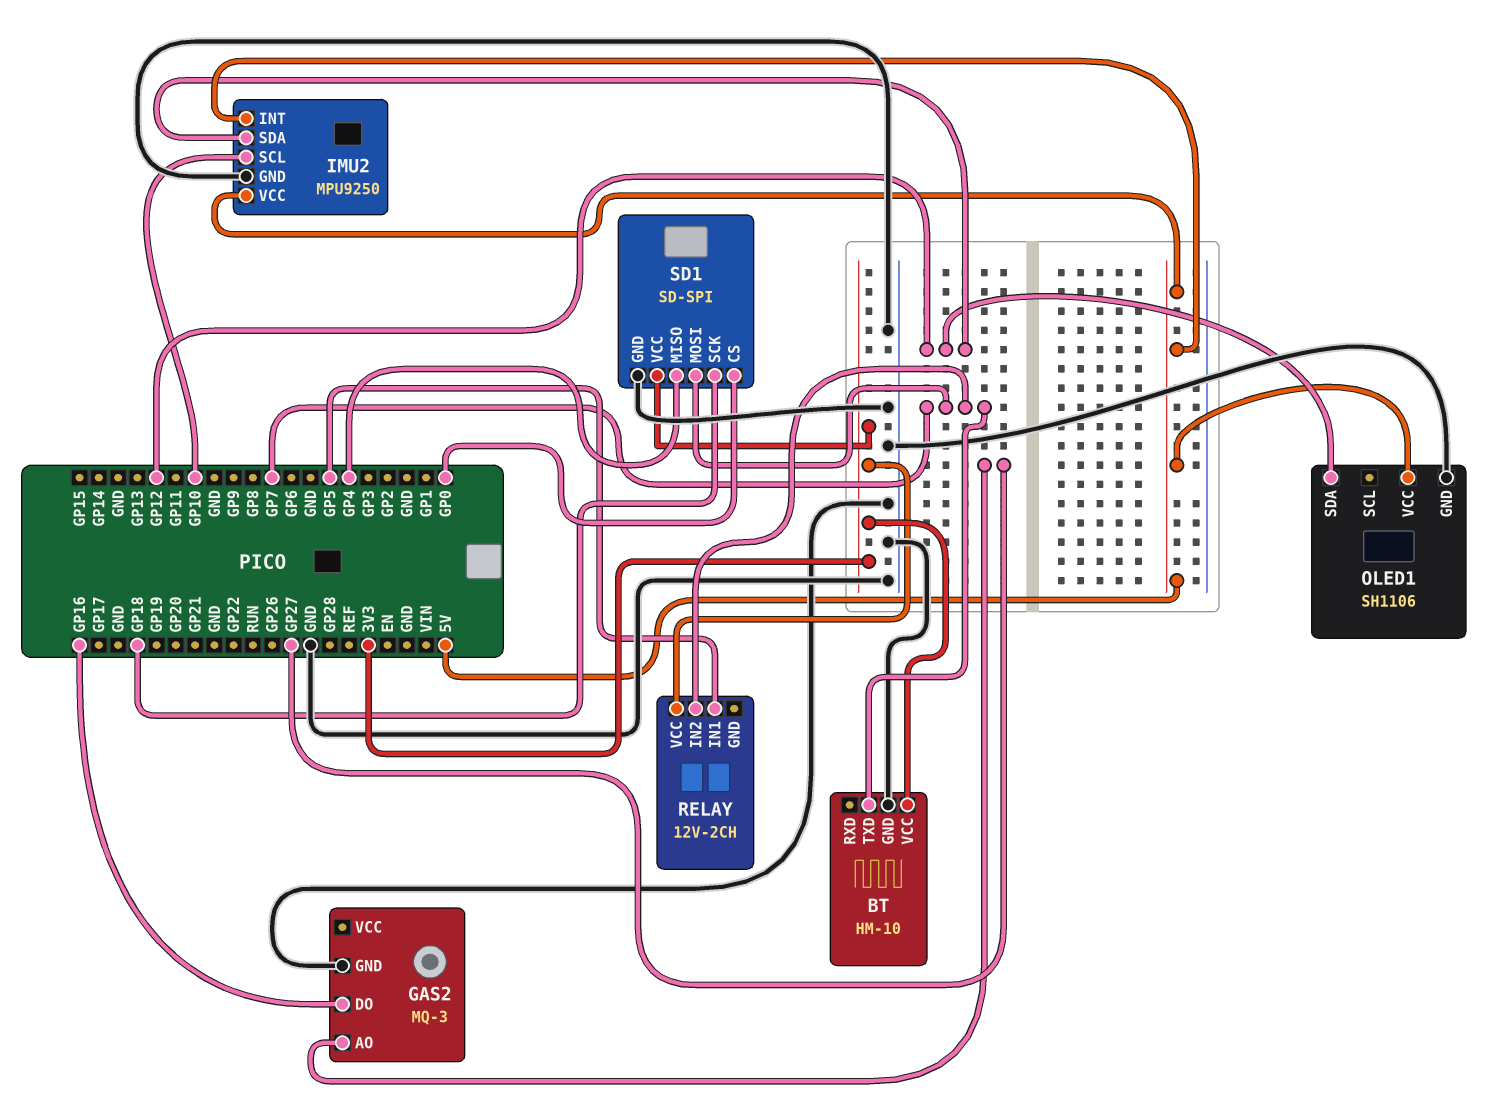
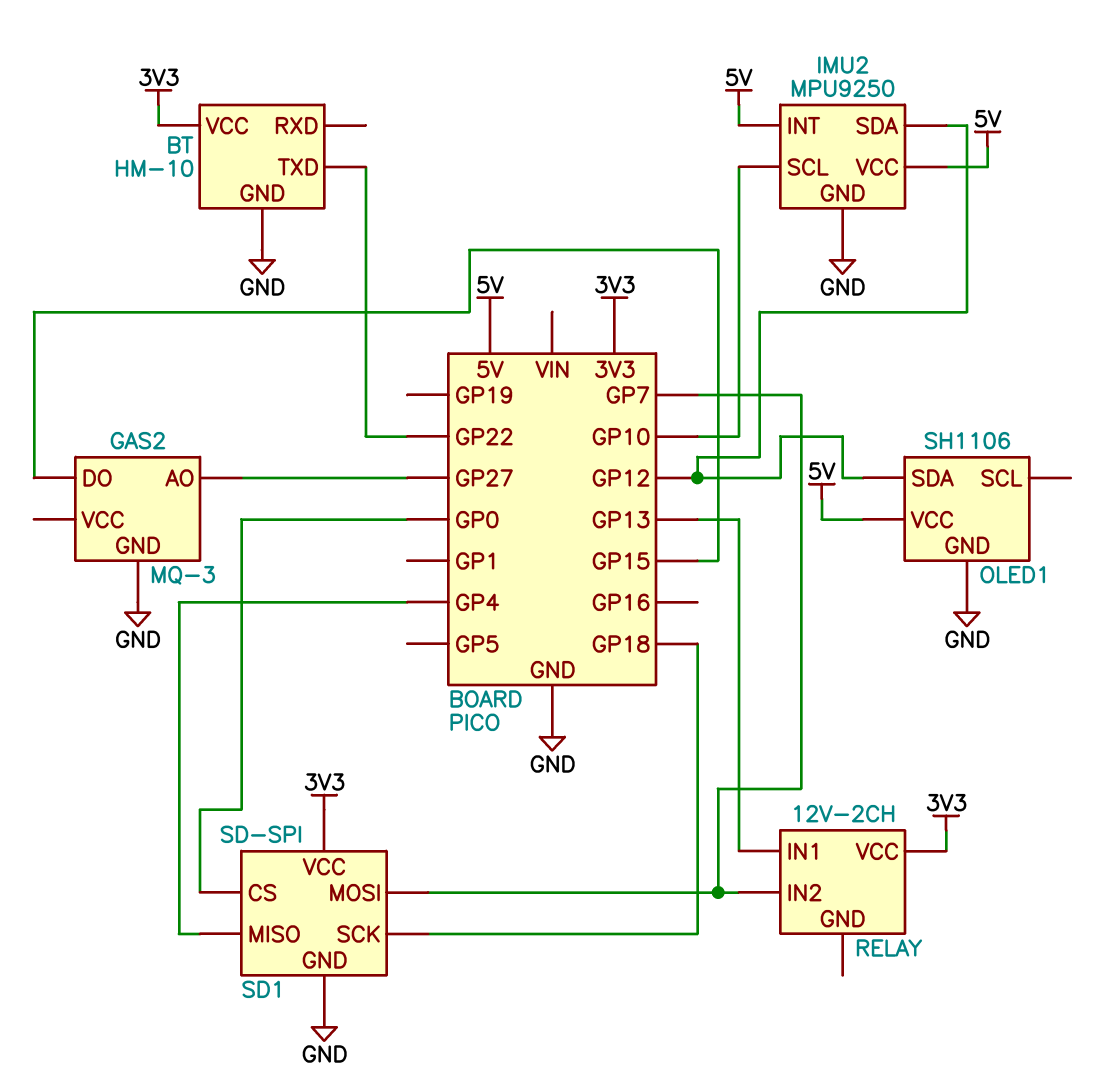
BT pin TXD: GP7 -> GP22
GAS2 pin DO: GP16 -> GP15
RELAY pin IN1: GP5 -> GP13

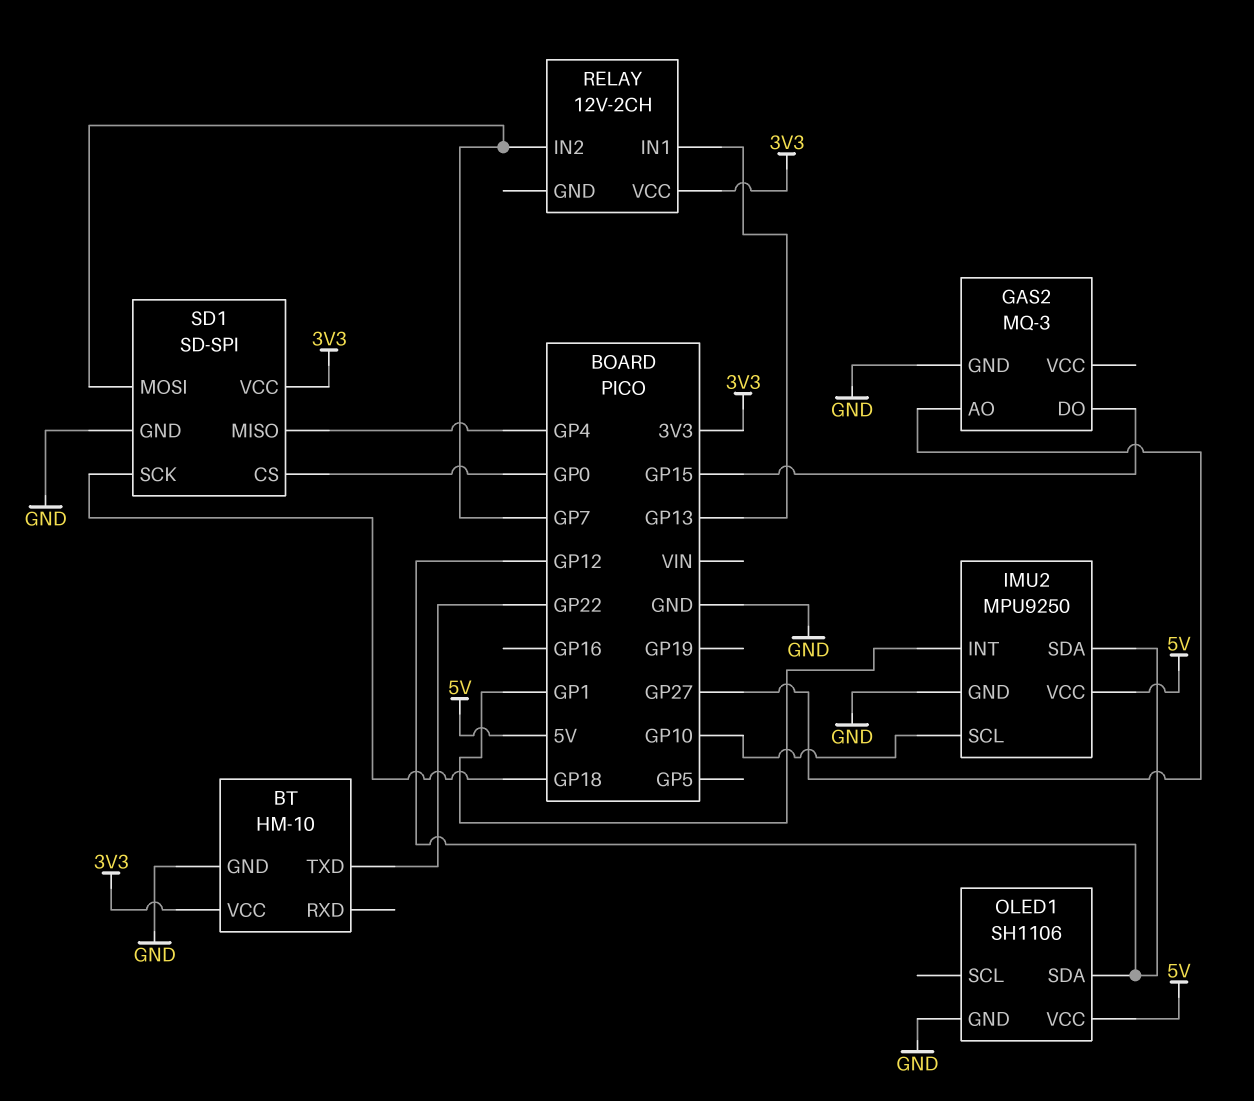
IMU2 pin INT: 5V -> GP1

